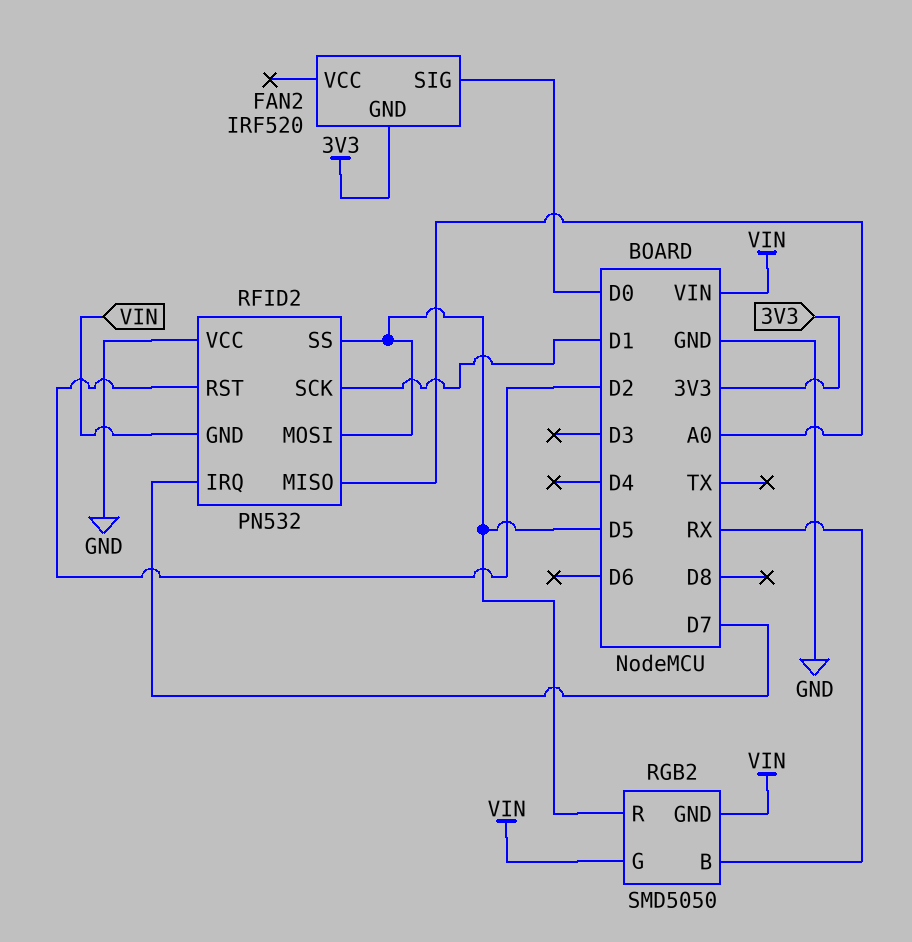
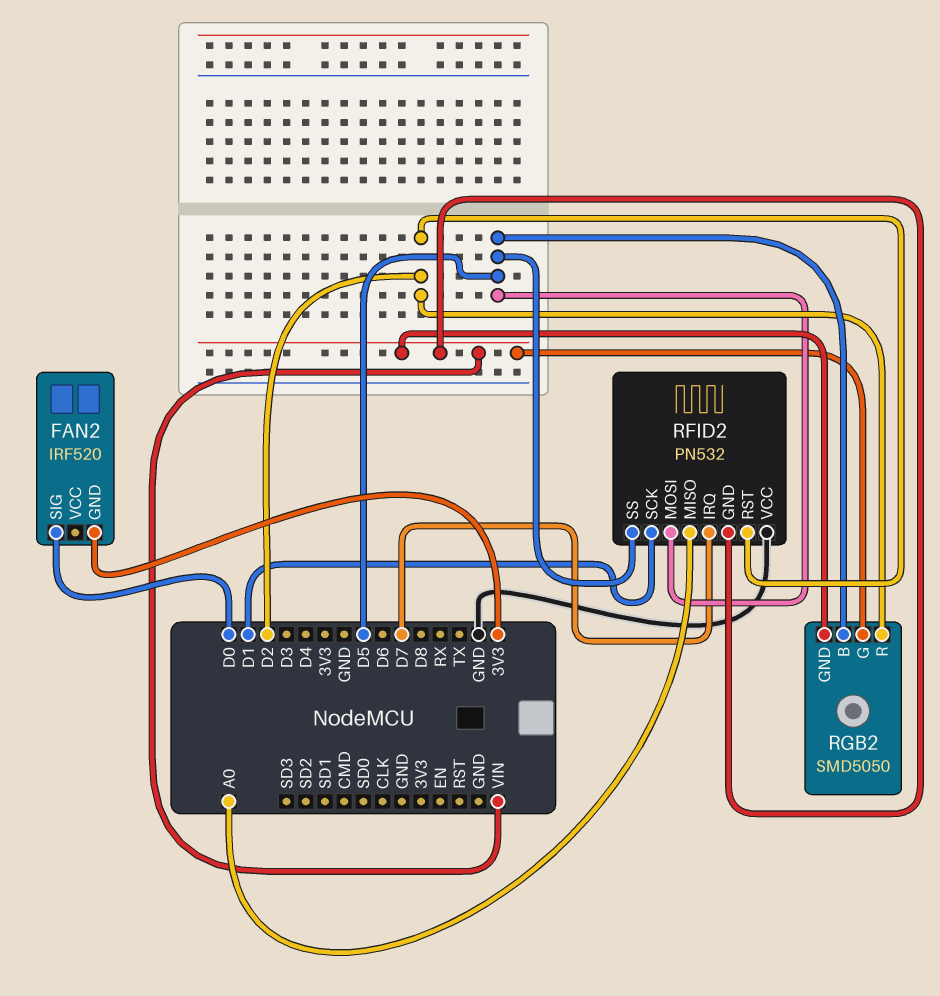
RGB2 pin B: RX -> D5
RGB2 pin R: D5 -> D2

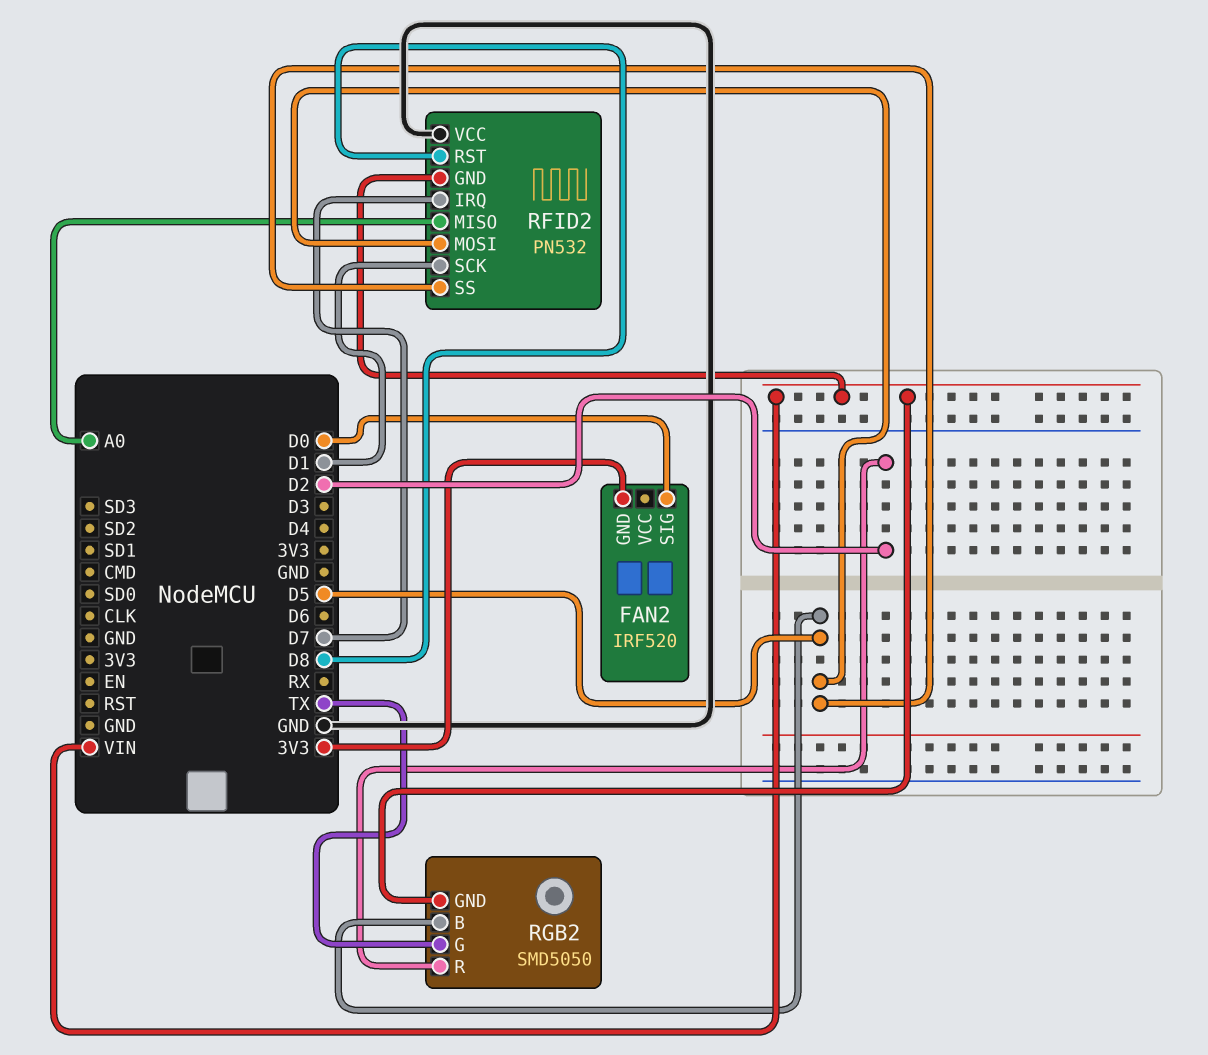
RFID2 pin RST: D2 -> D8
RGB2 pin G: VIN -> TX

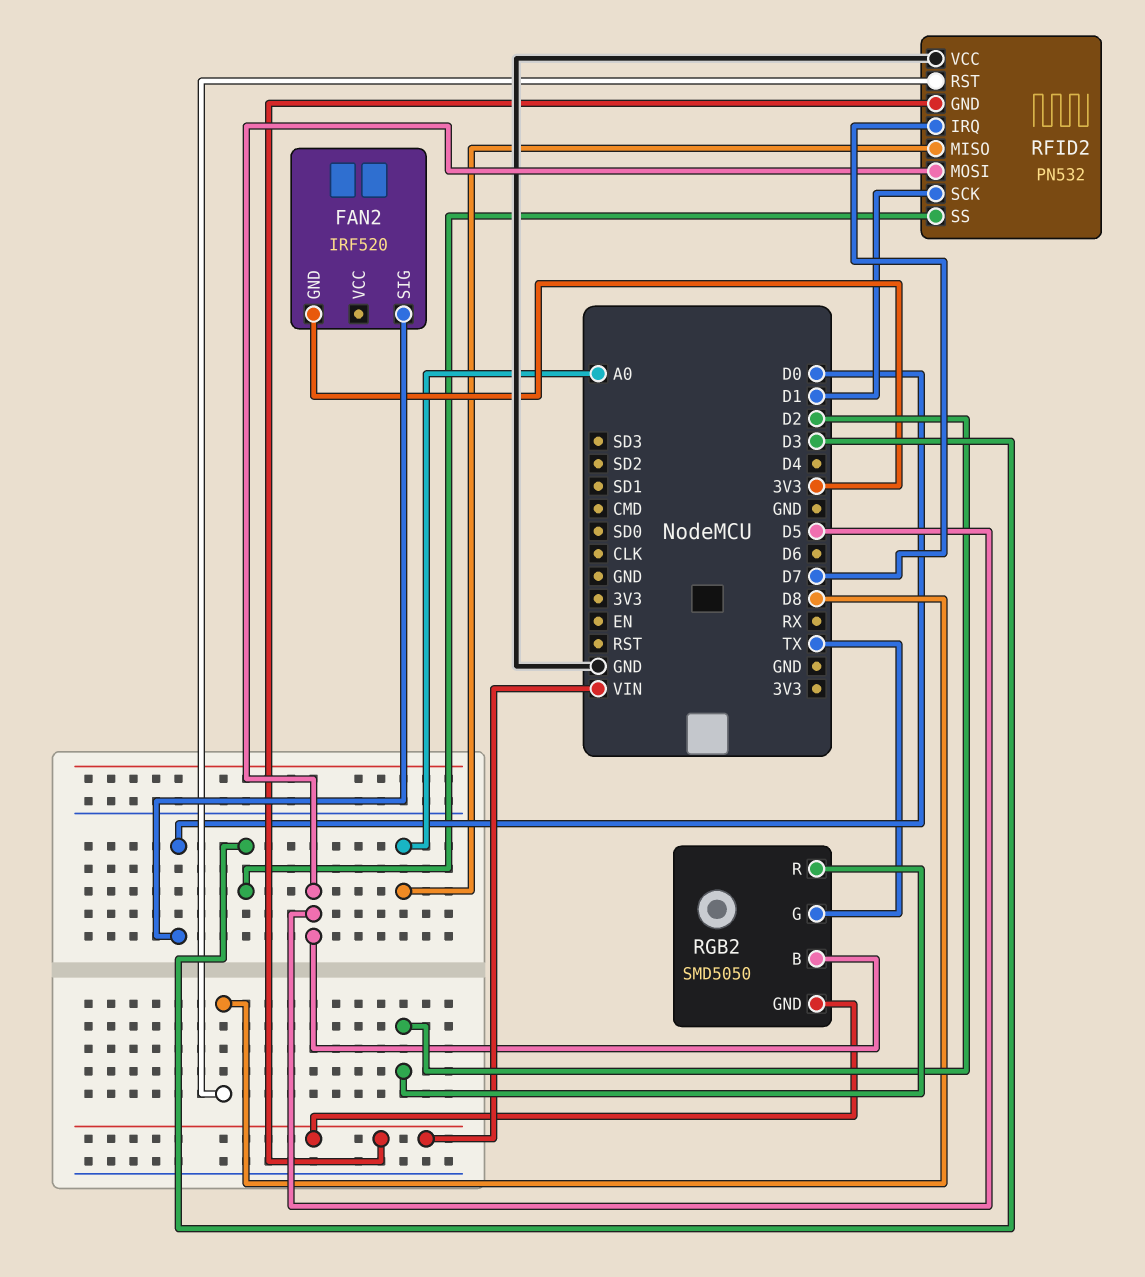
RFID2 pin SS: D5 -> D3

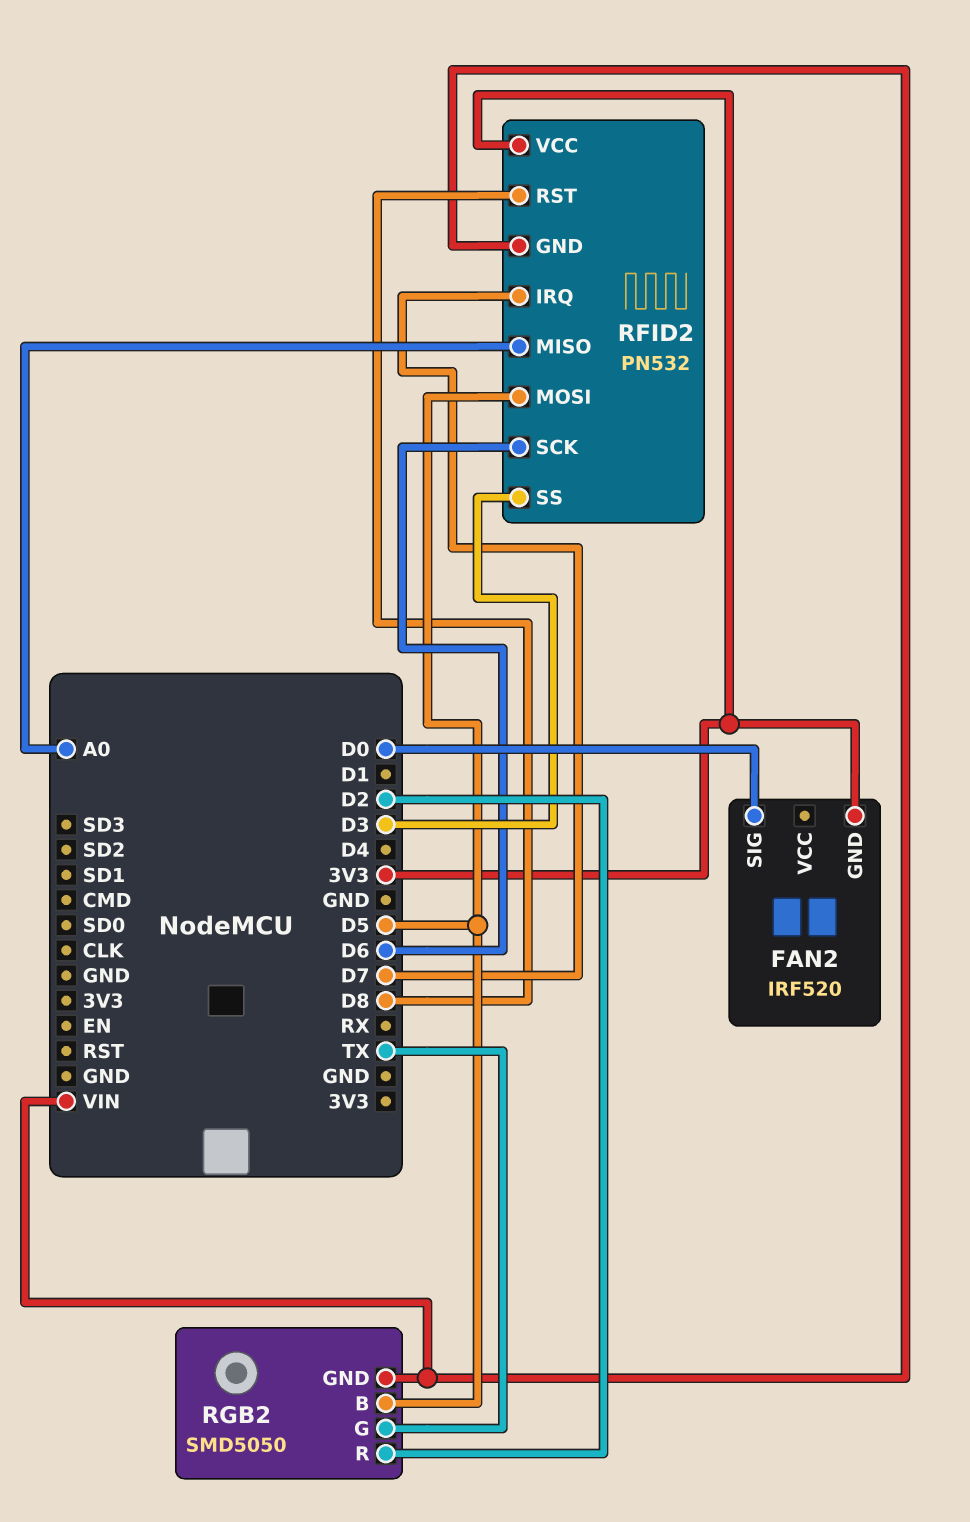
RFID2 pin SCK: D1 -> D6
RFID2 pin VCC: GND -> 3V3

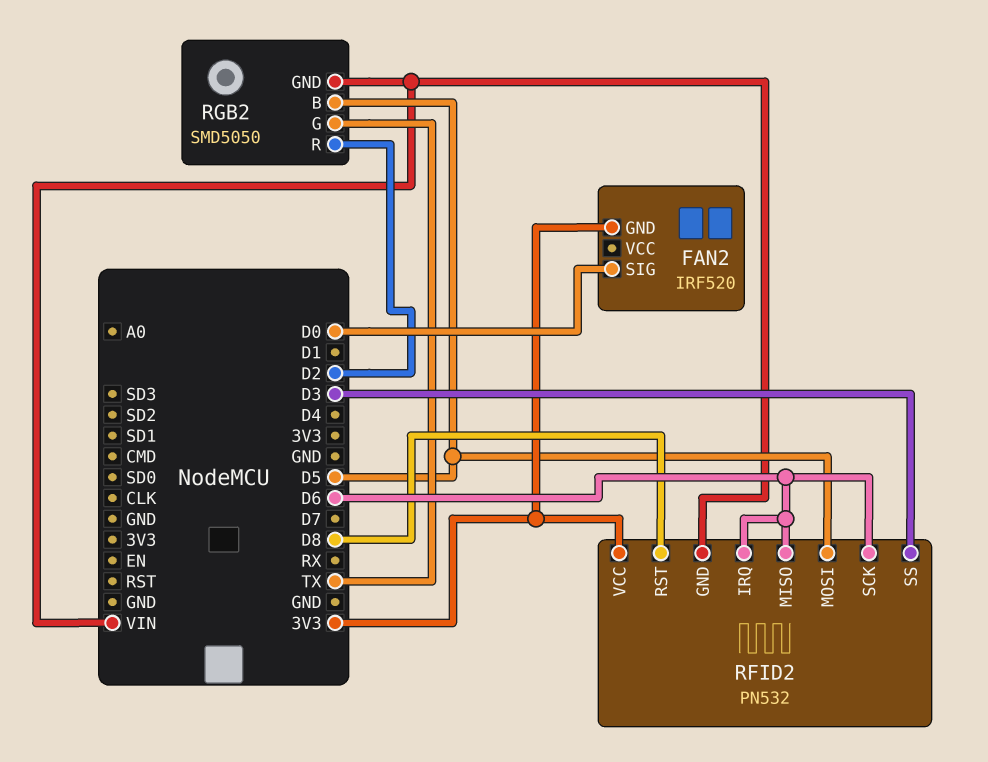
RFID2 pin IRQ: D7 -> D6
RFID2 pin MISO: A0 -> D6

